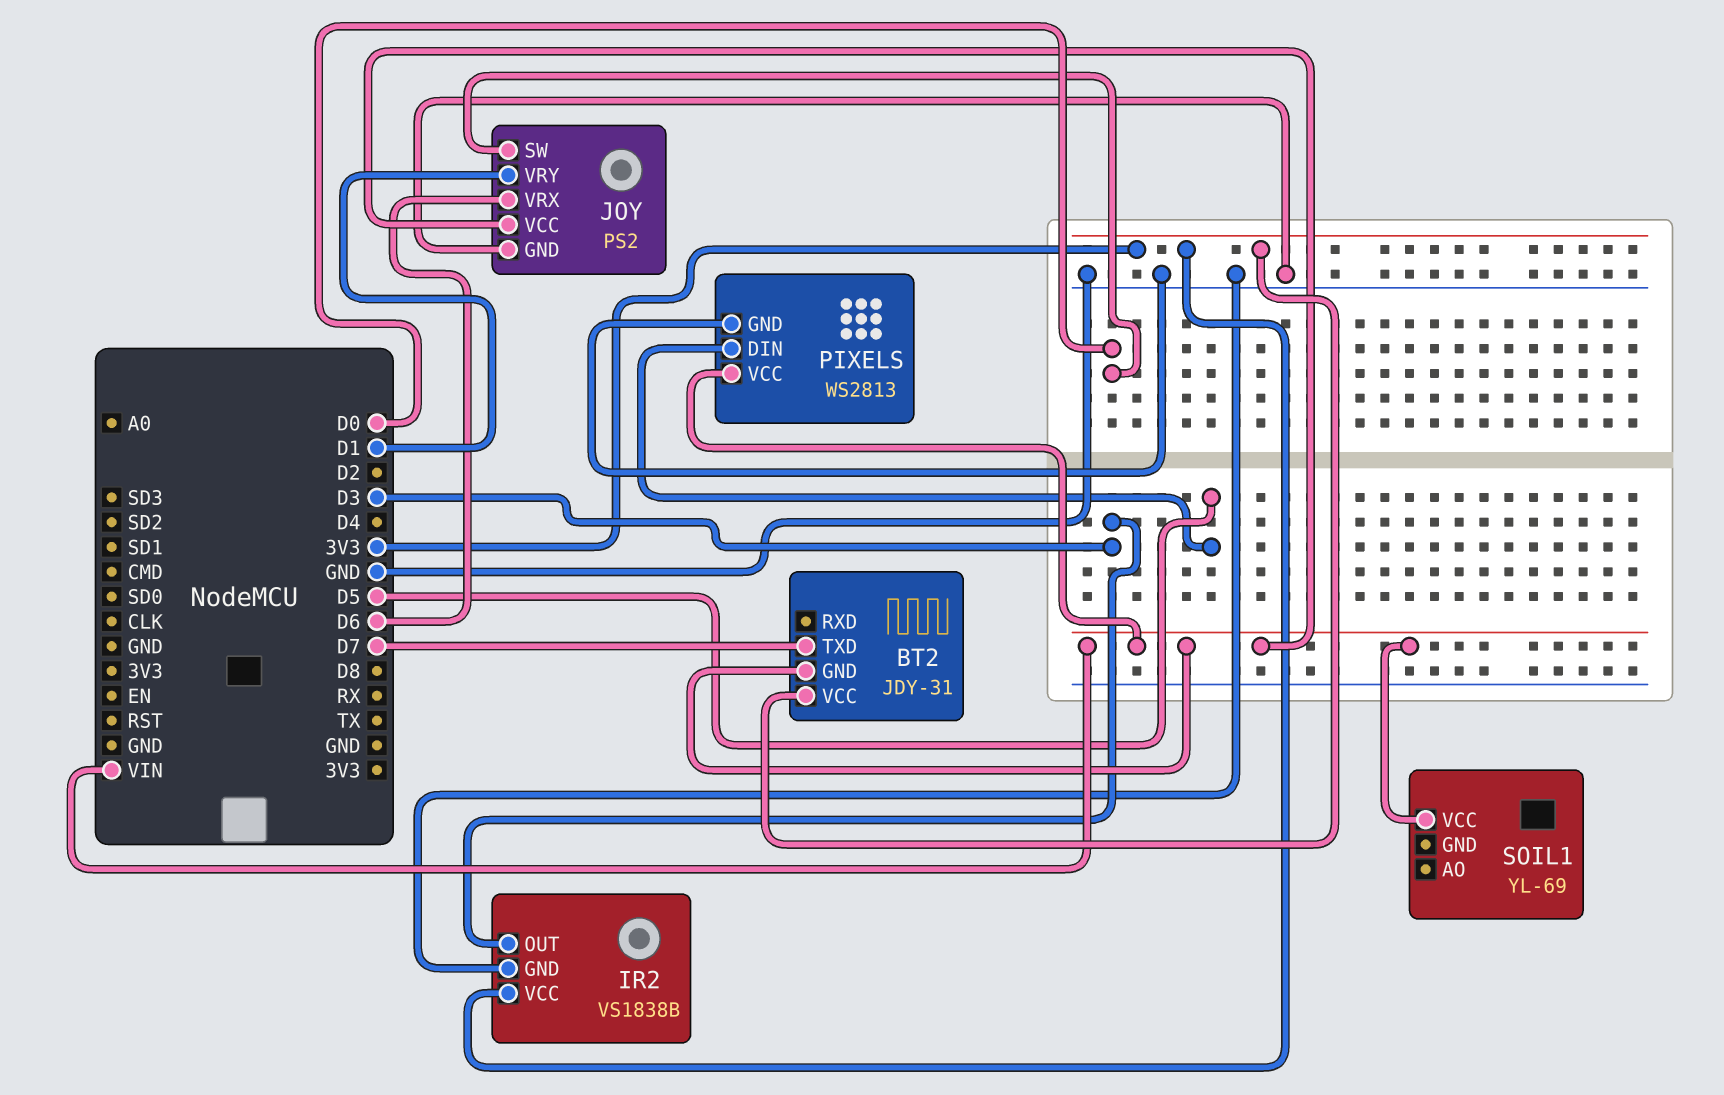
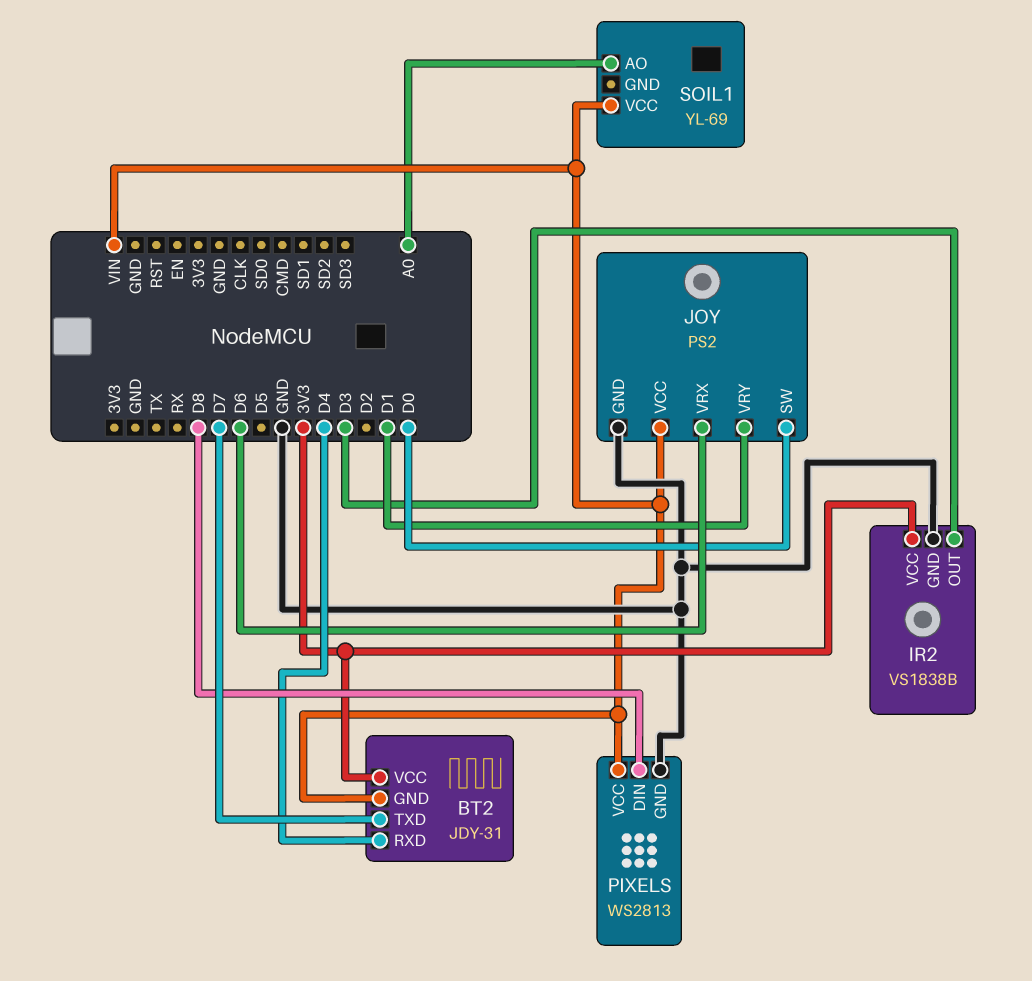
BT2 pin RXD: none -> D4
PIXELS pin DIN: D5 -> D8
SOIL1 pin AO: none -> A0

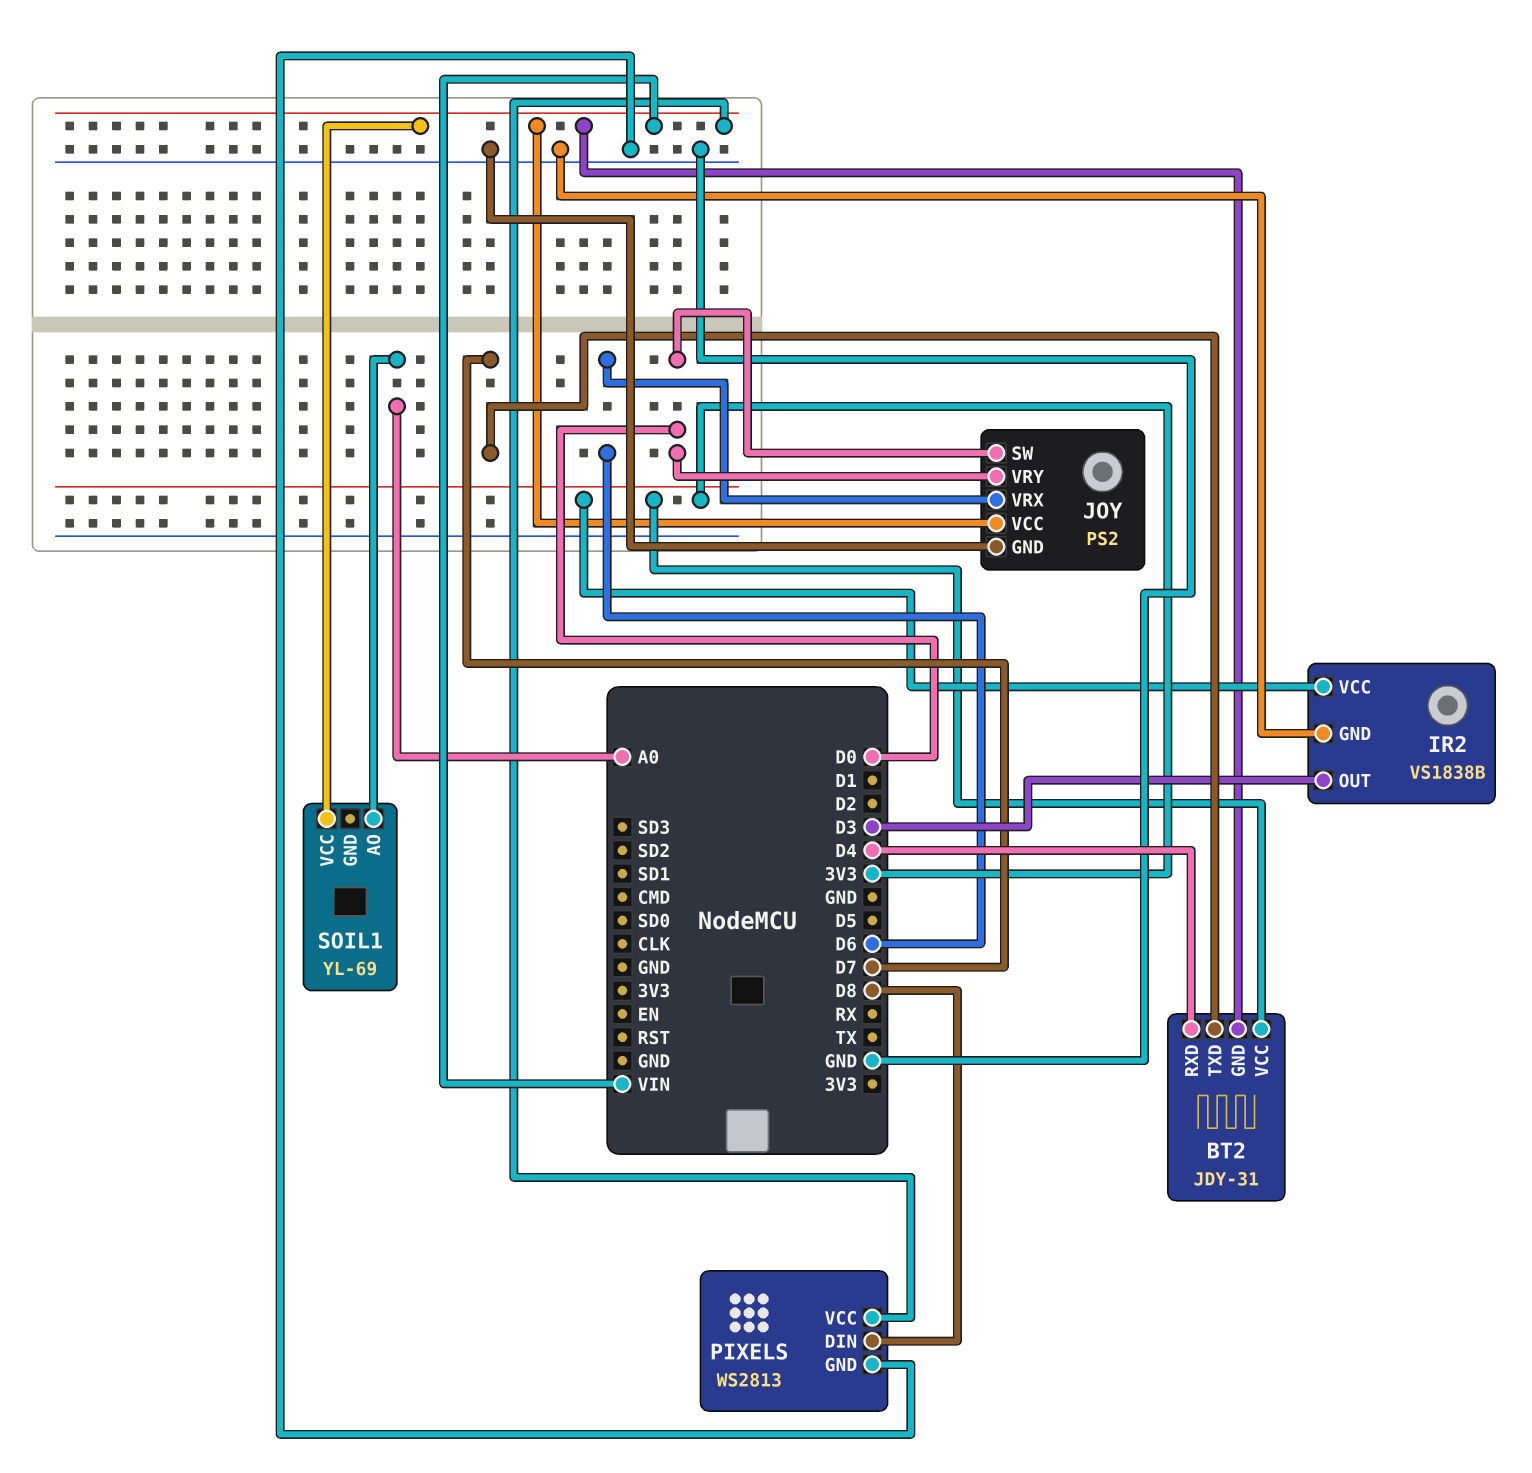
JOY pin VRY: D1 -> D0

